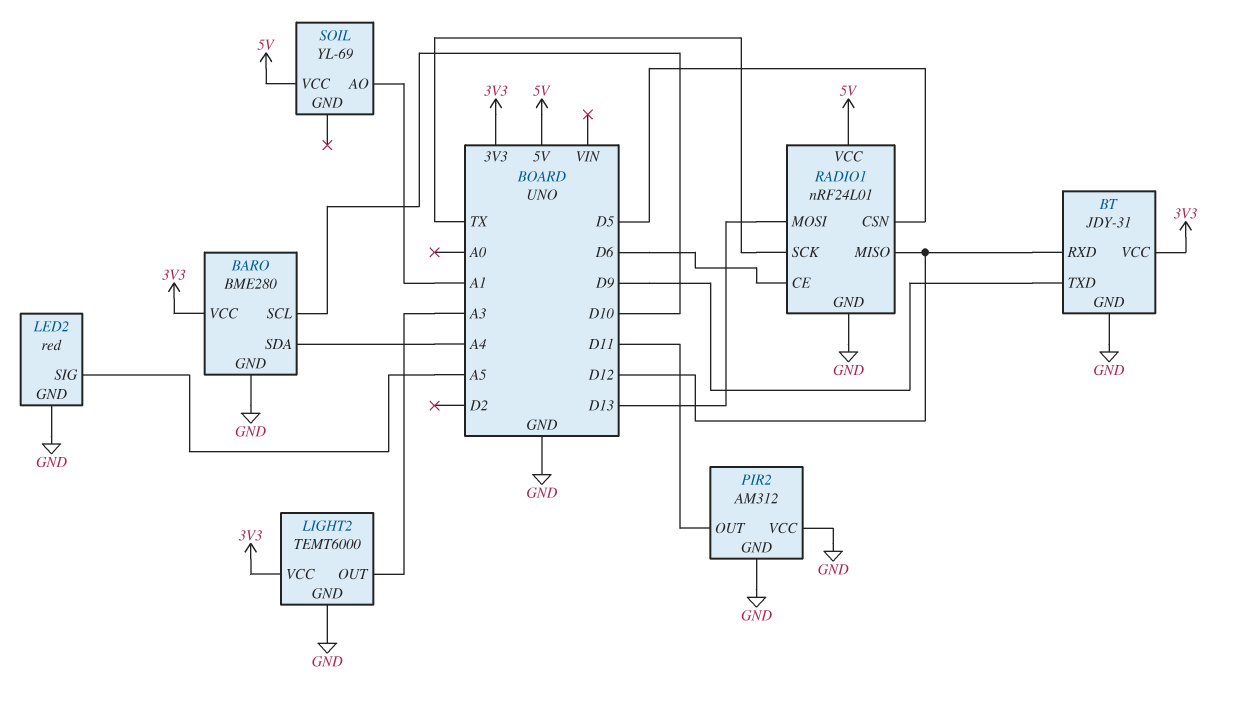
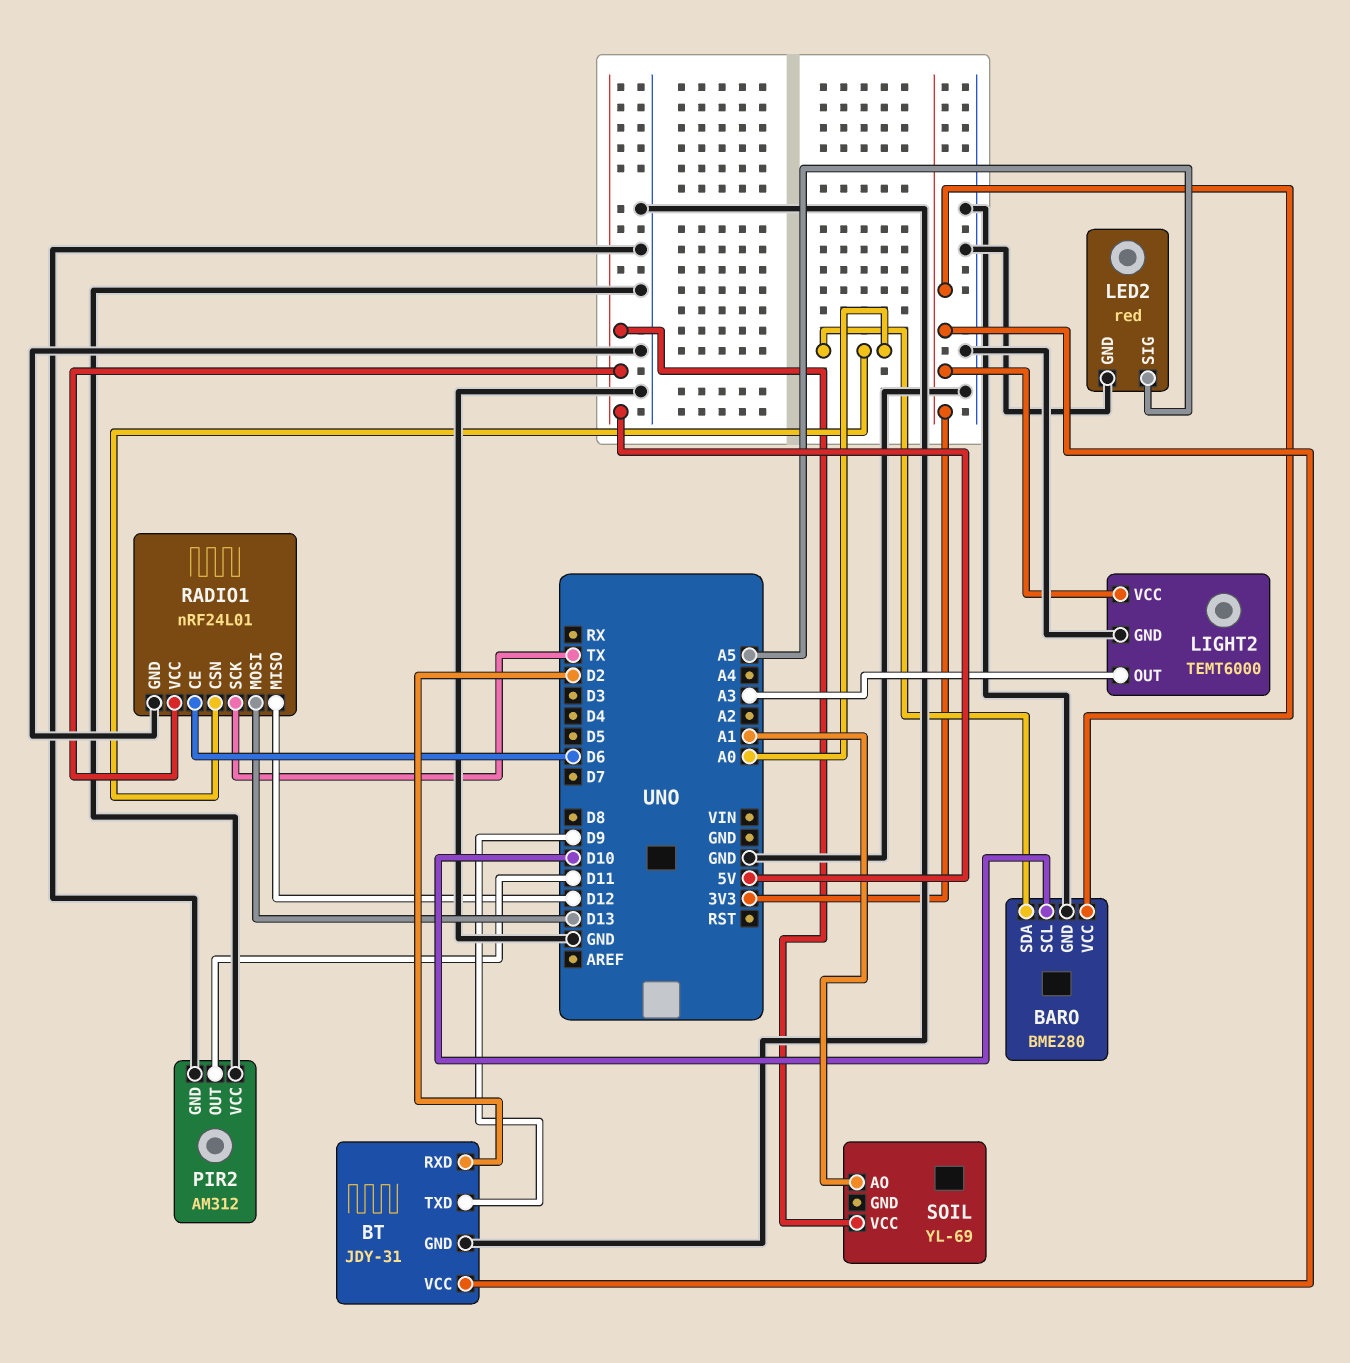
BARO pin SDA: A4 -> A0
BT pin RXD: D12 -> D2
RADIO1 pin CSN: D5 -> A0

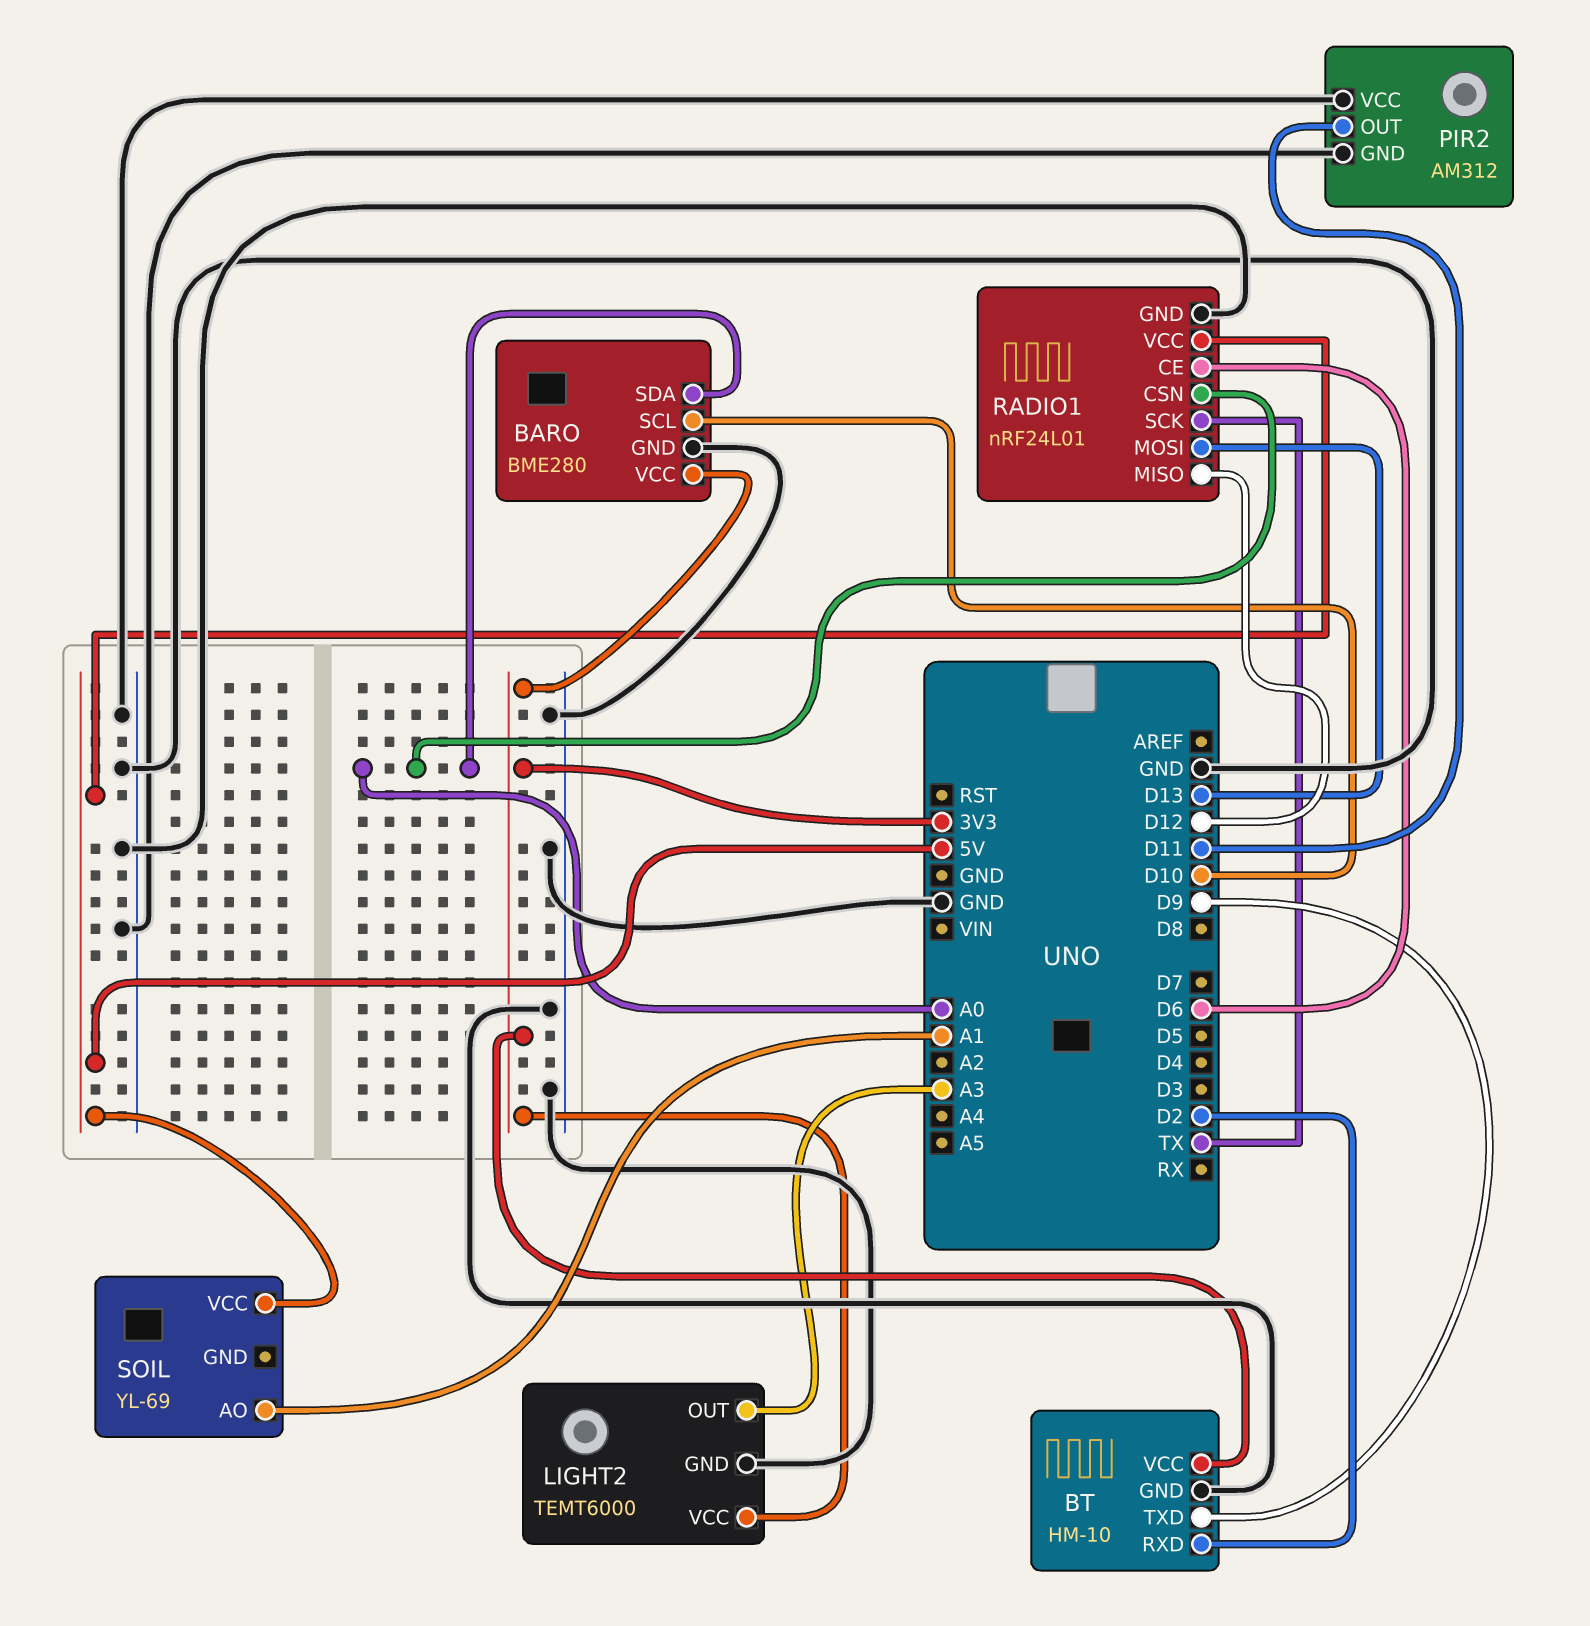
BT: JDY-31 -> HM-10
LED2: red -> none
LED2 pin GND: GND -> none
LED2 pin SIG: A5 -> none

